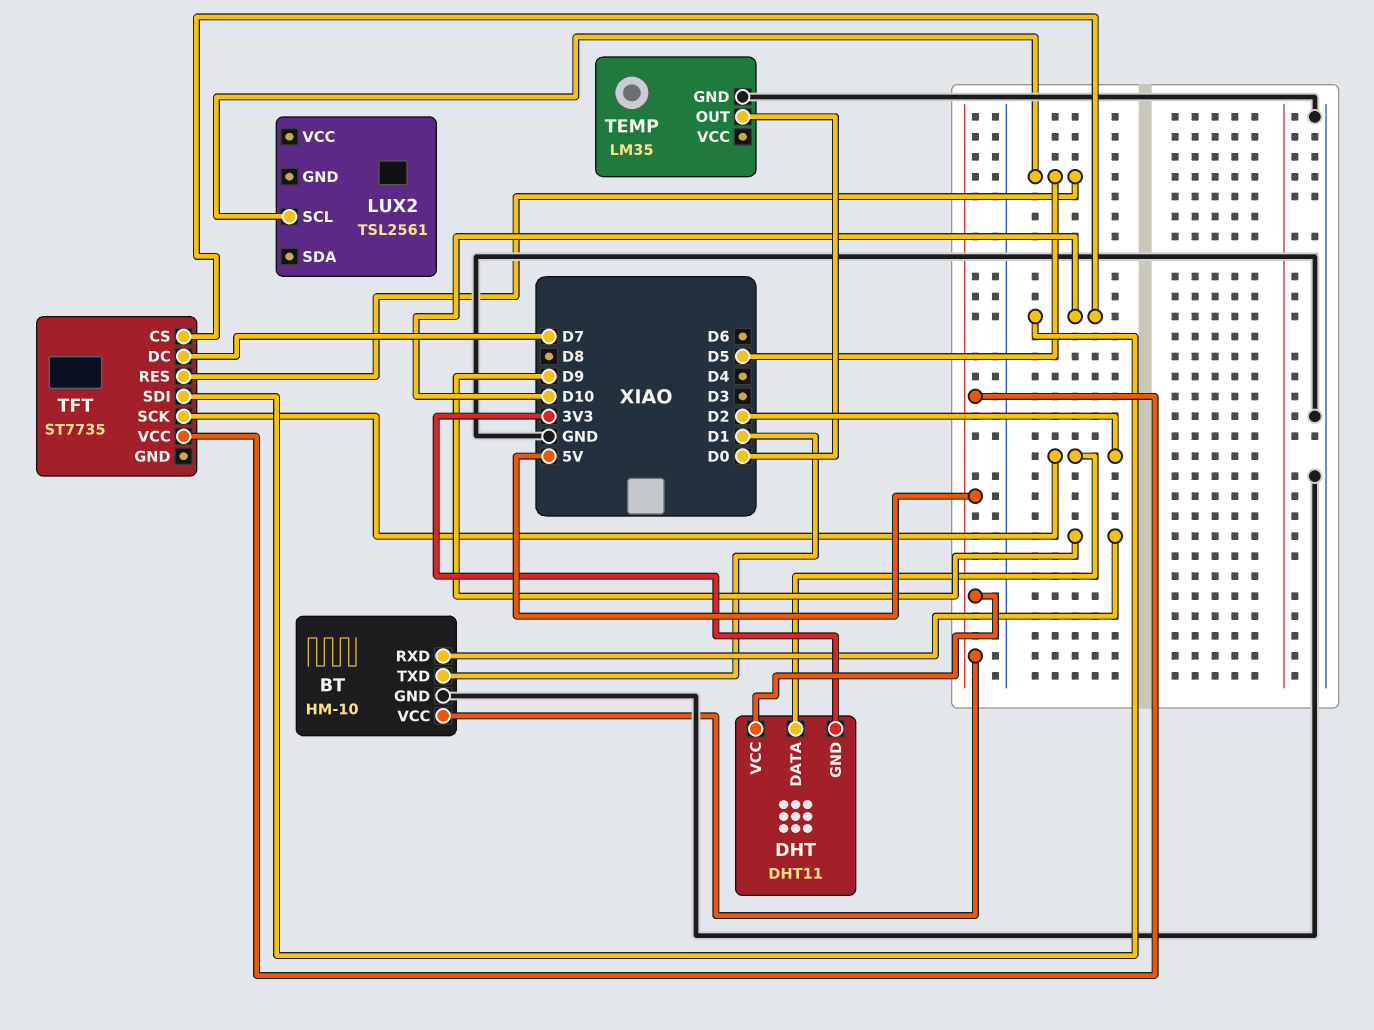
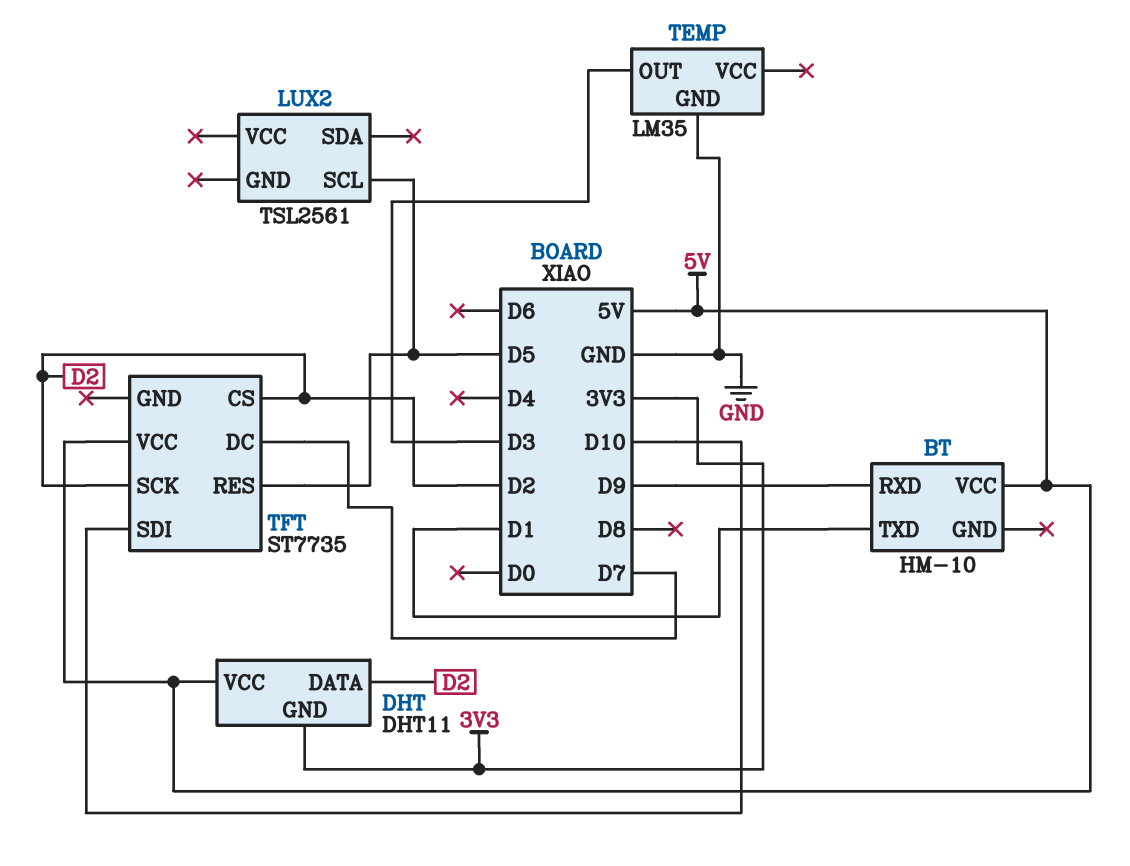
BT pin GND: GND -> none
TEMP pin OUT: D0 -> D3
TFT pin CS: D10 -> D2

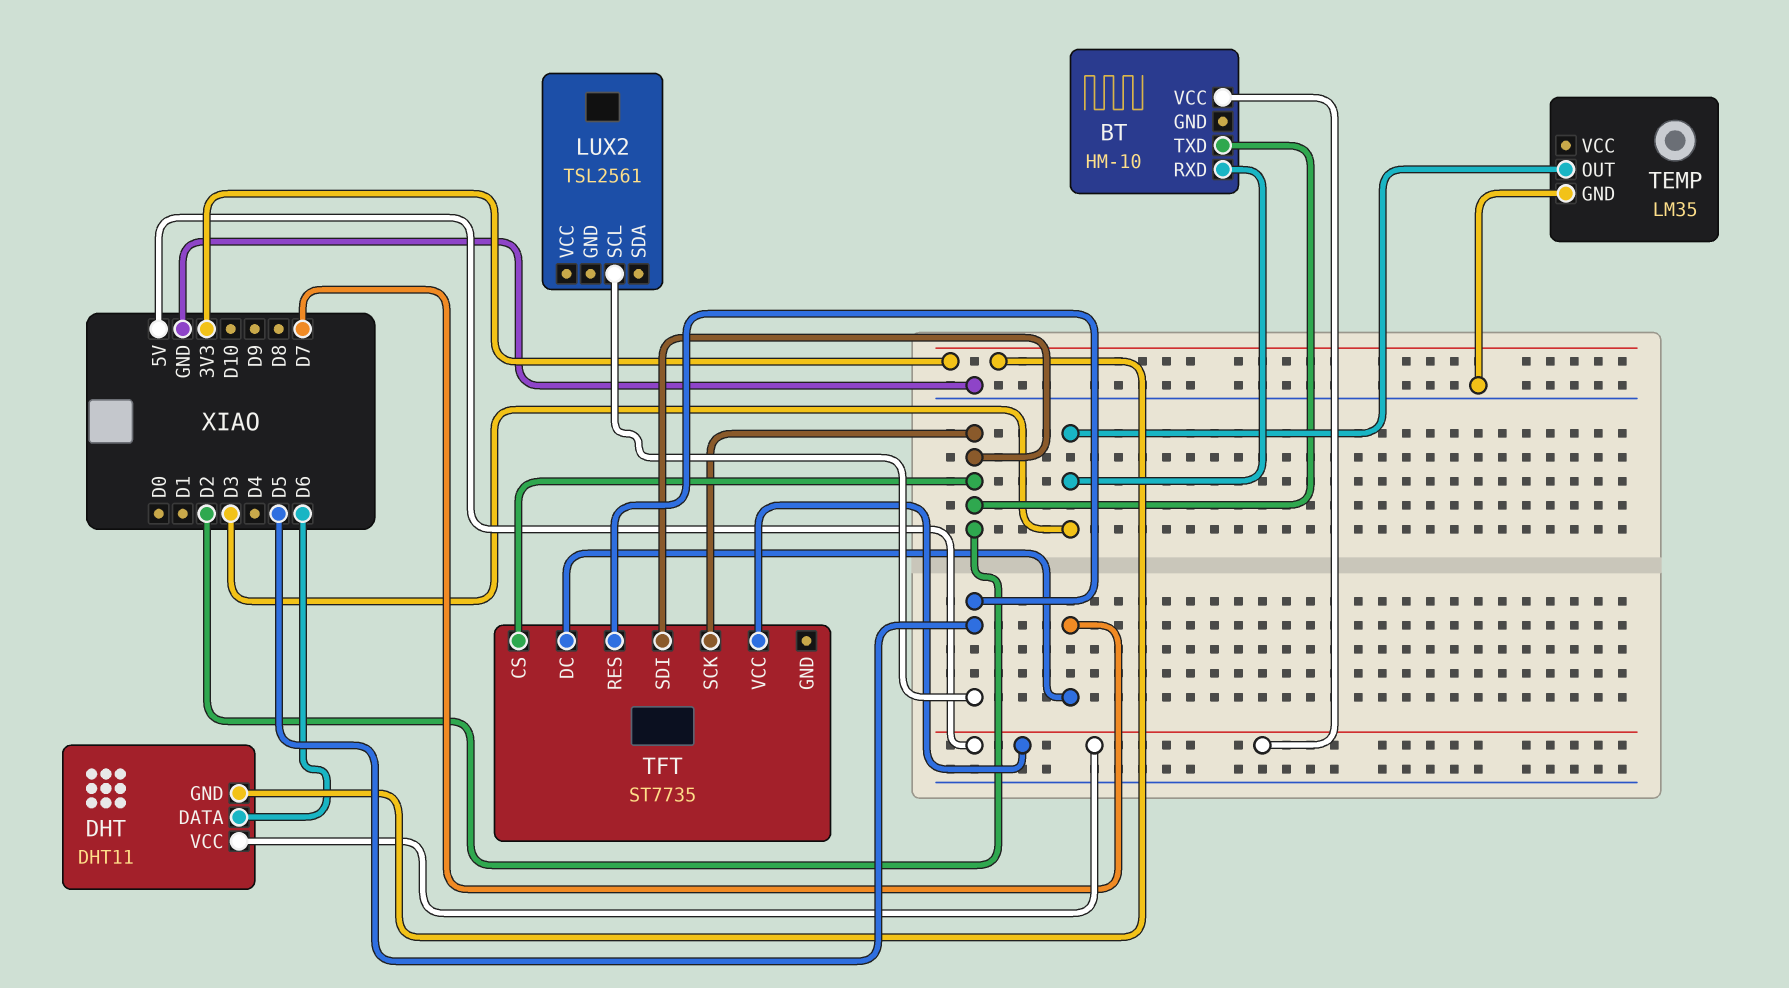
BT pin RXD: D9 -> D3
BT pin TXD: D1 -> D2
DHT pin DATA: D2 -> D6
TFT pin SDI: D10 -> D2

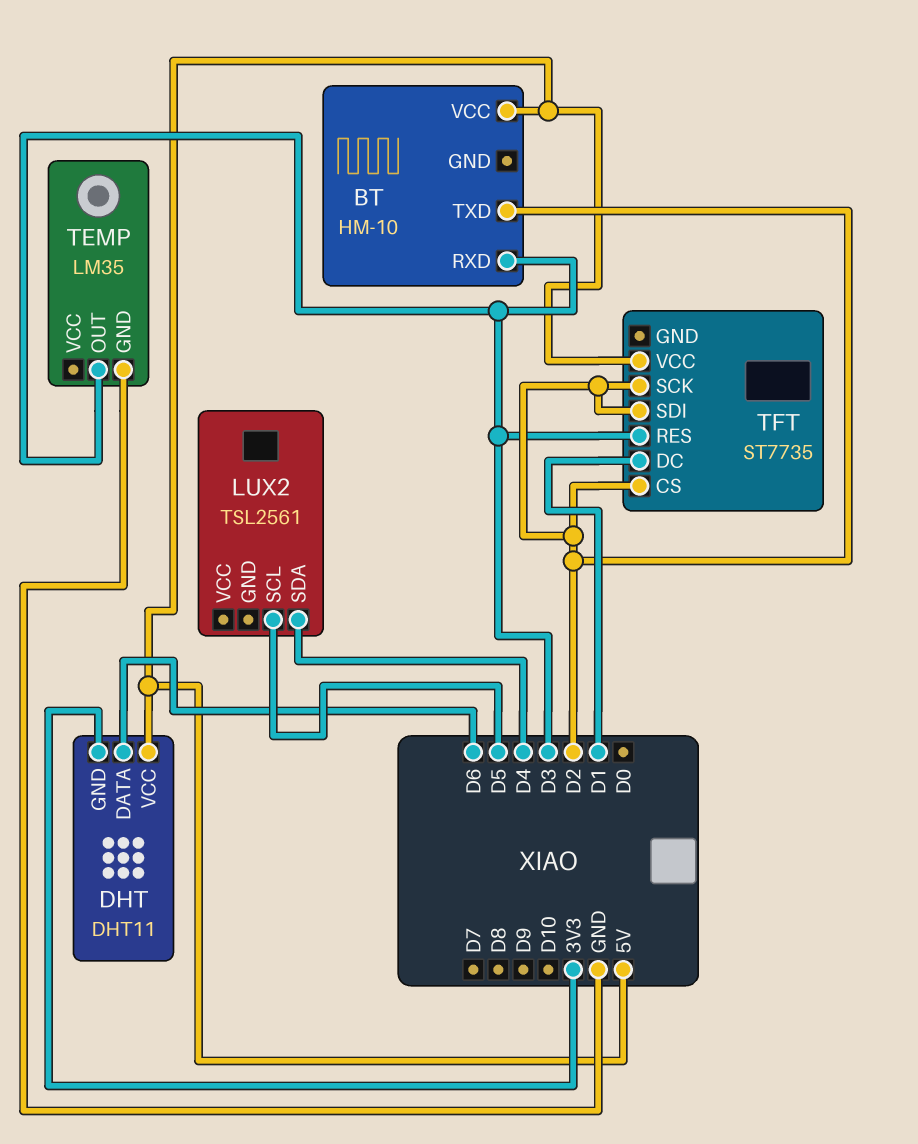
LUX2 pin SDA: none -> D4
TFT pin DC: D7 -> D1
TFT pin RES: D5 -> D3

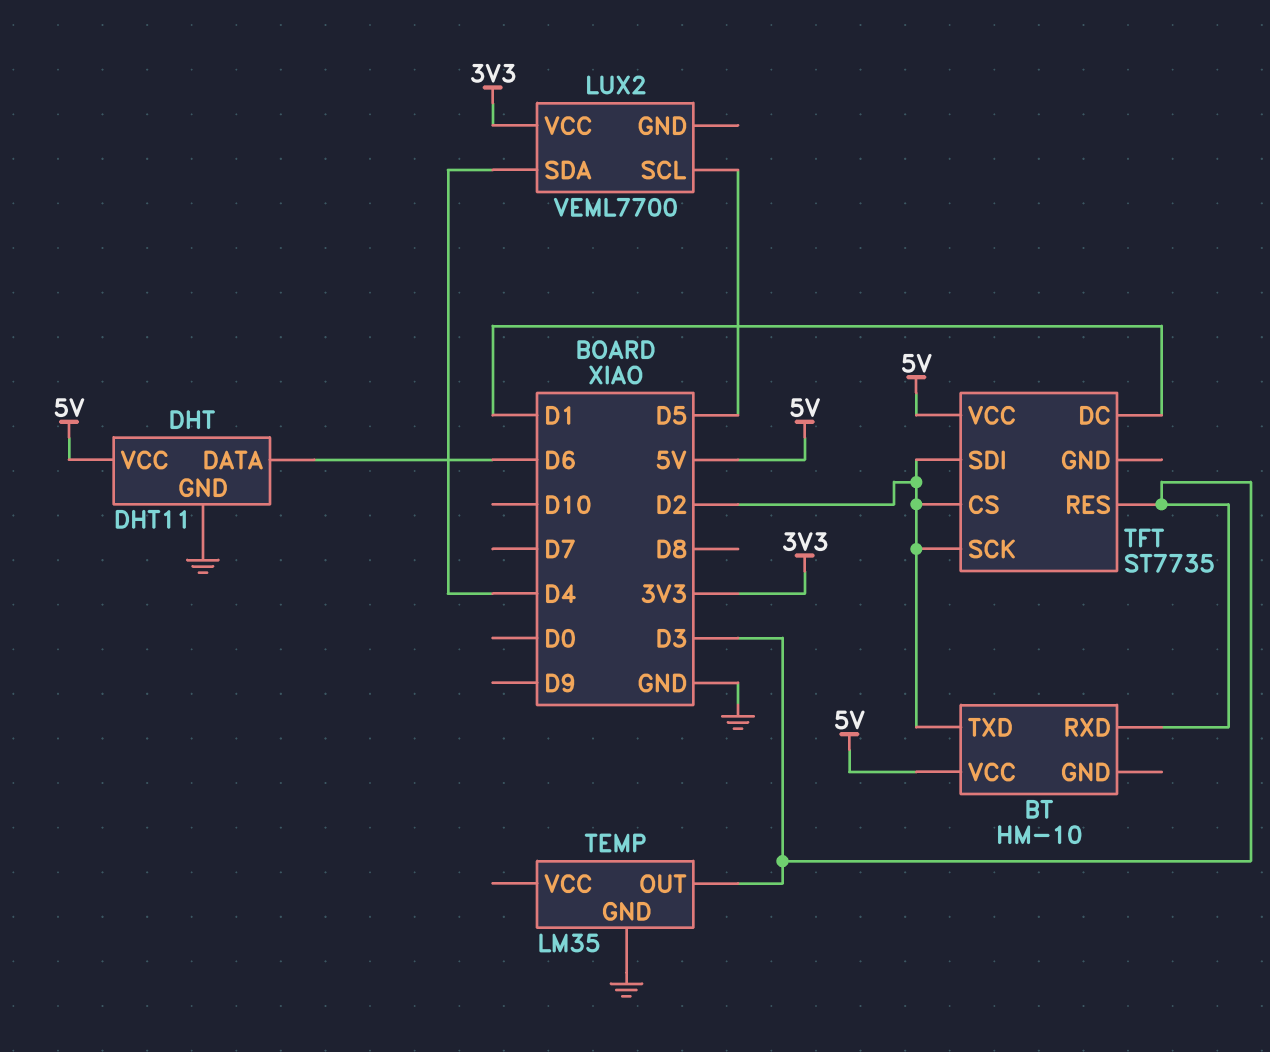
DHT pin GND: 3V3 -> GND
LUX2: TSL2561 -> VEML7700
LUX2 pin VCC: none -> 3V3

